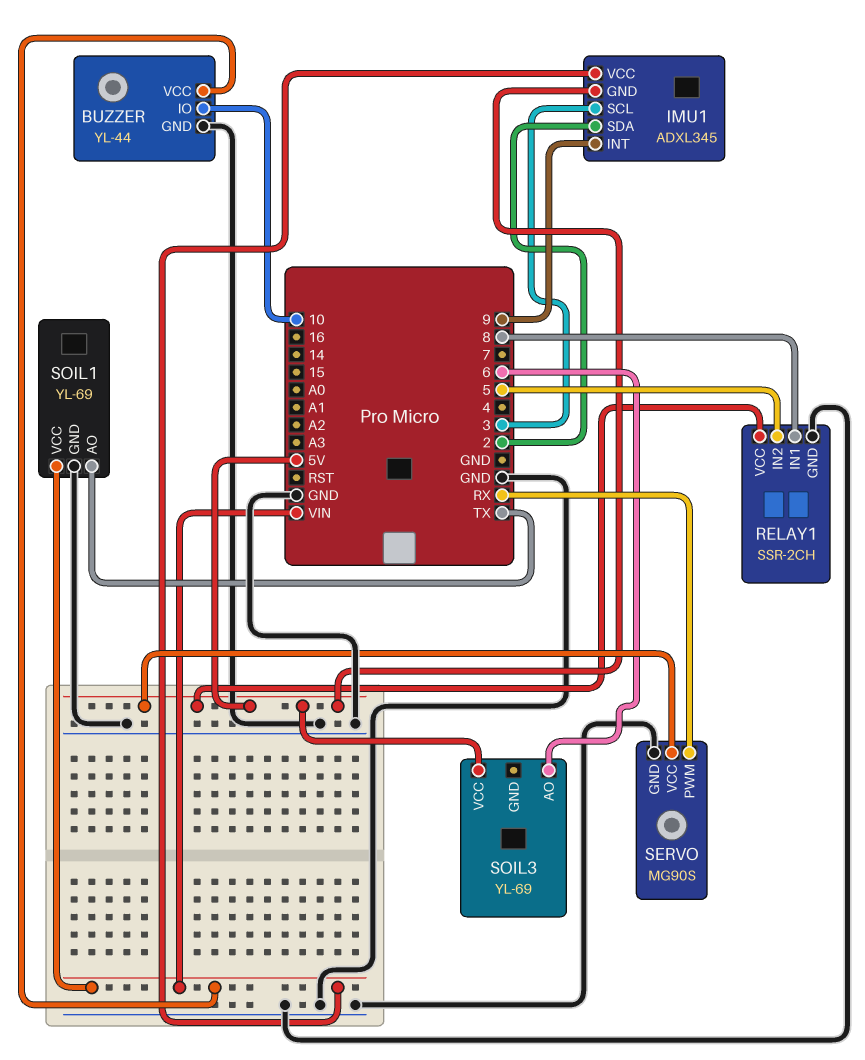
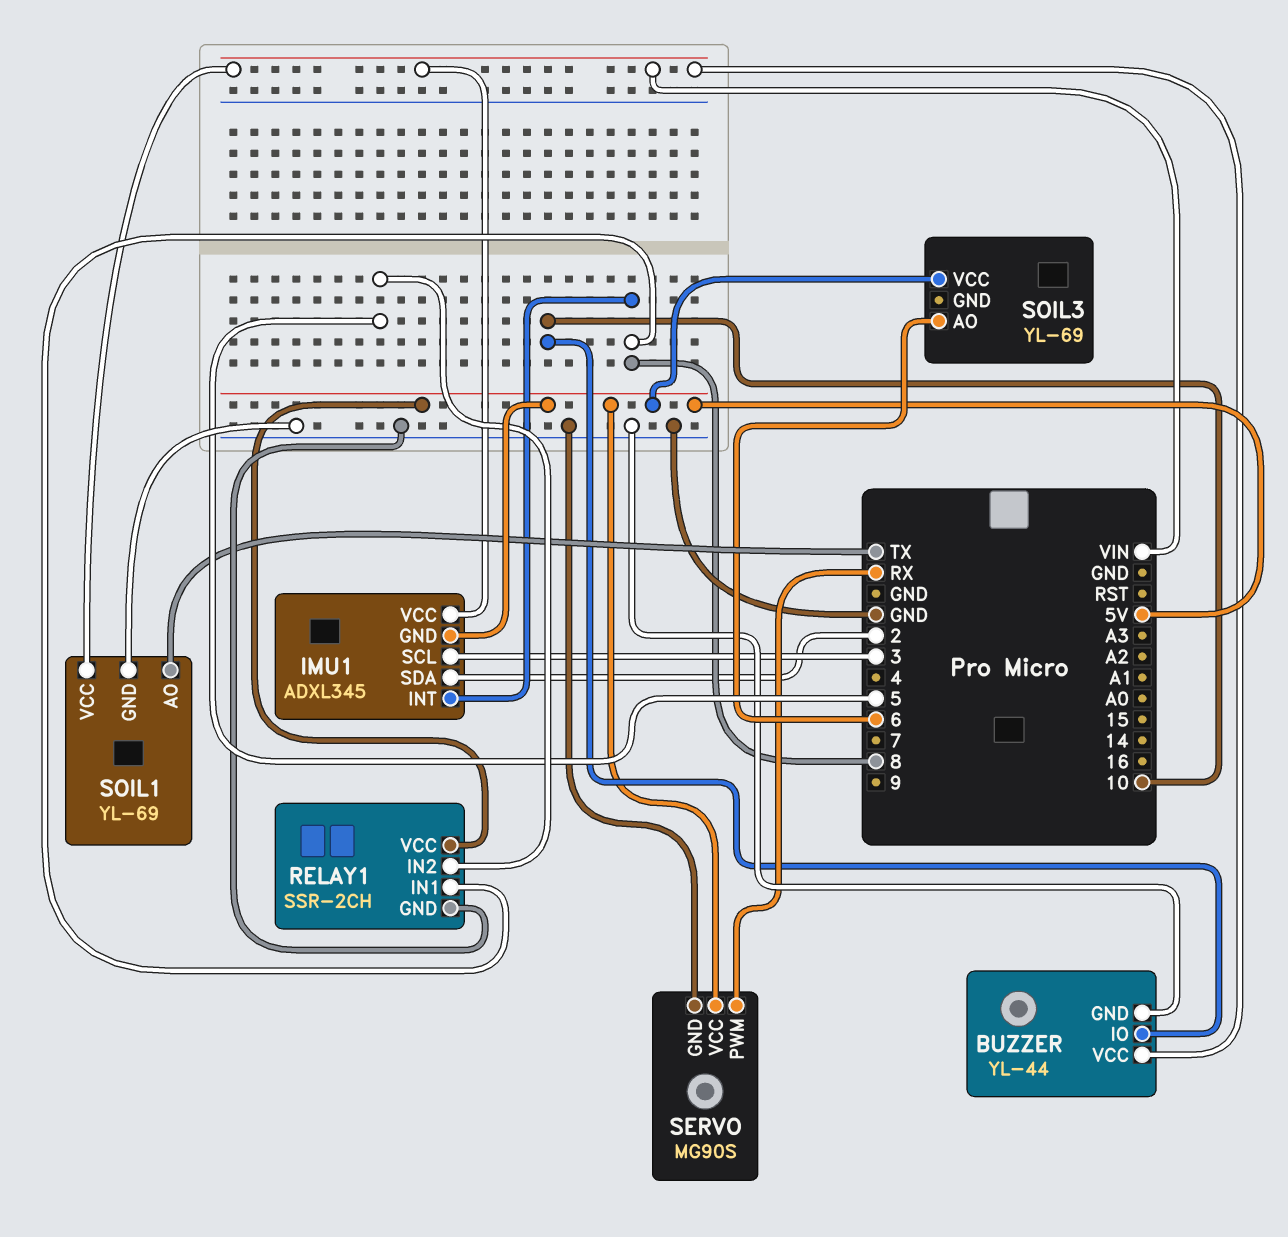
IMU1 pin INT: 9 -> 8

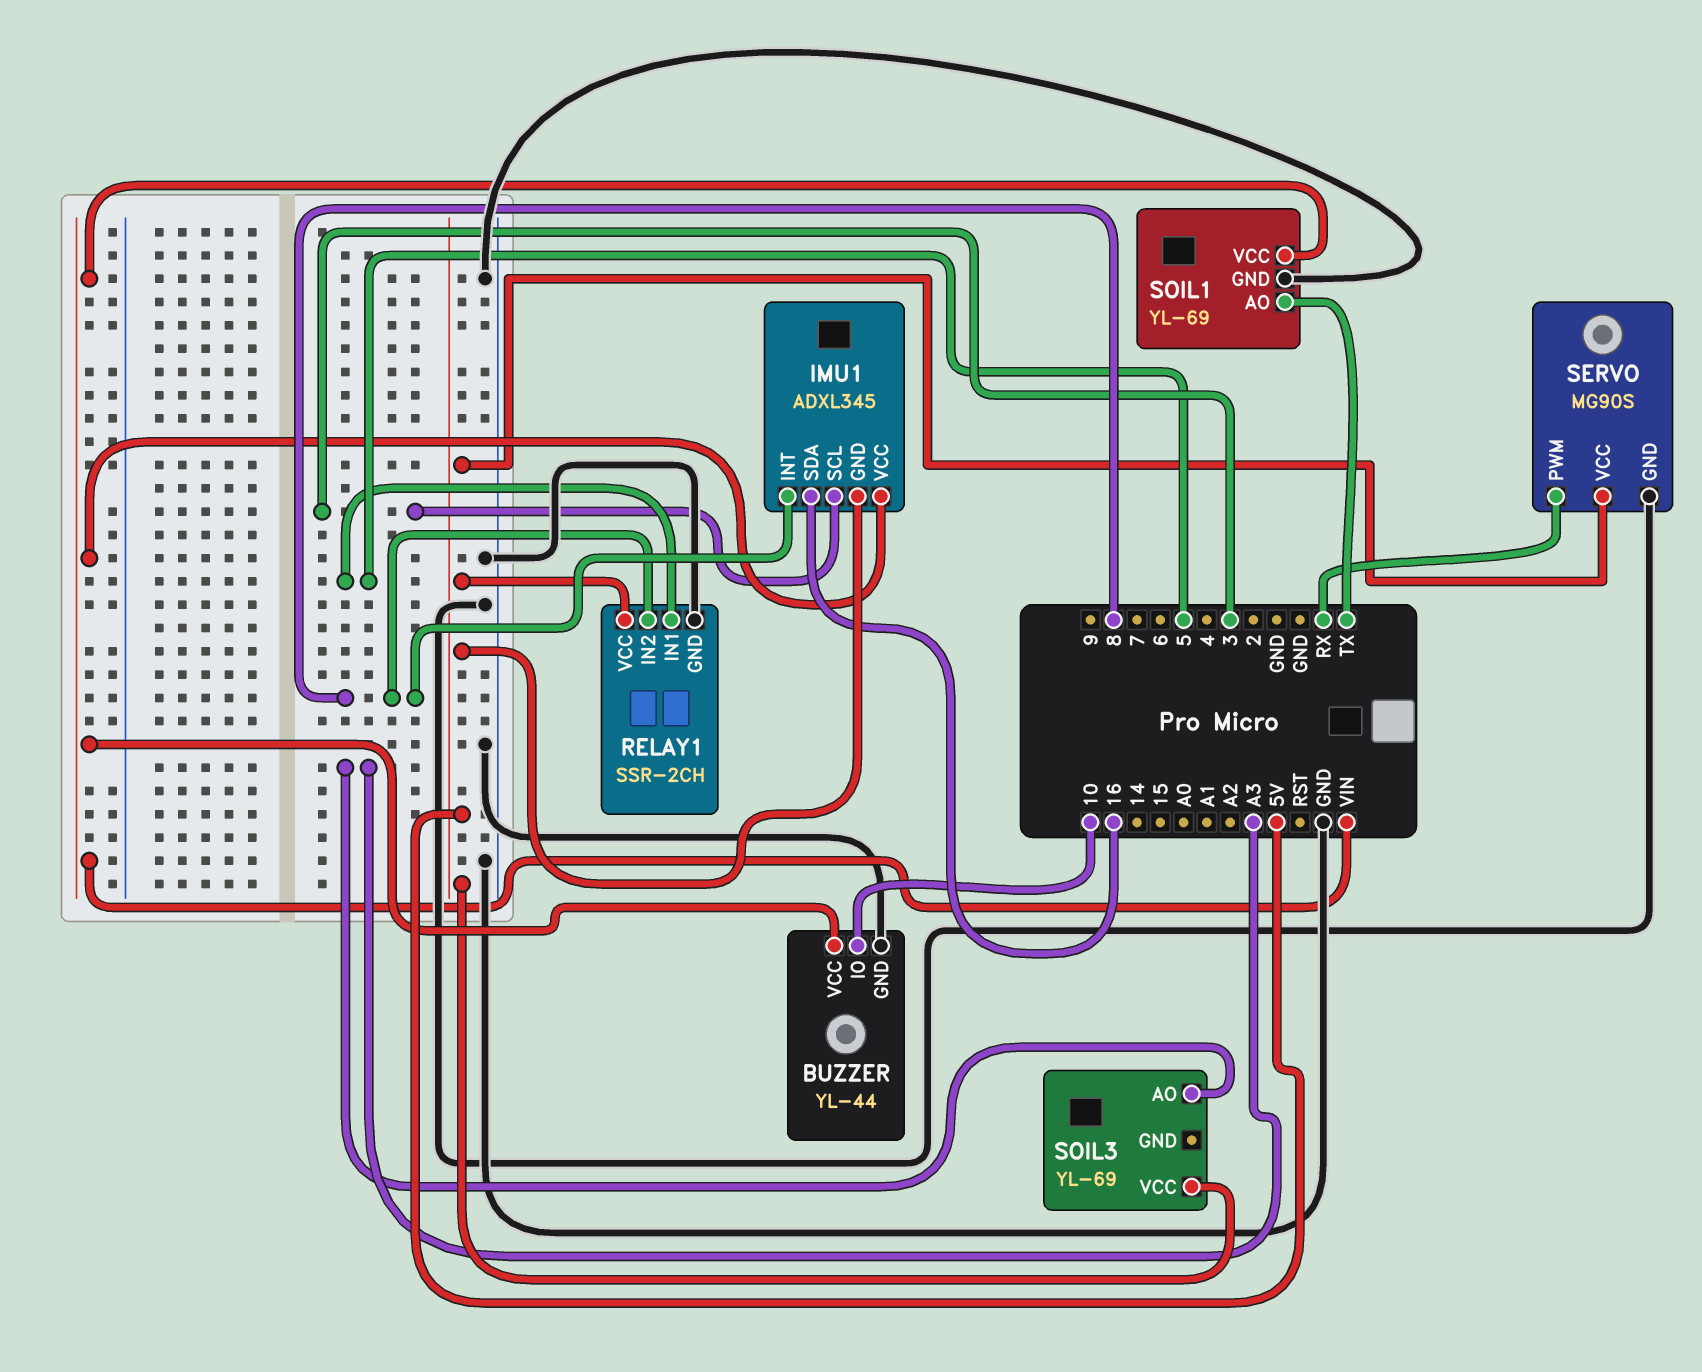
IMU1 pin SDA: 2 -> 16
RELAY1 pin IN1: 8 -> 5
RELAY1 pin IN2: 5 -> 8
SOIL3 pin AO: 6 -> A3

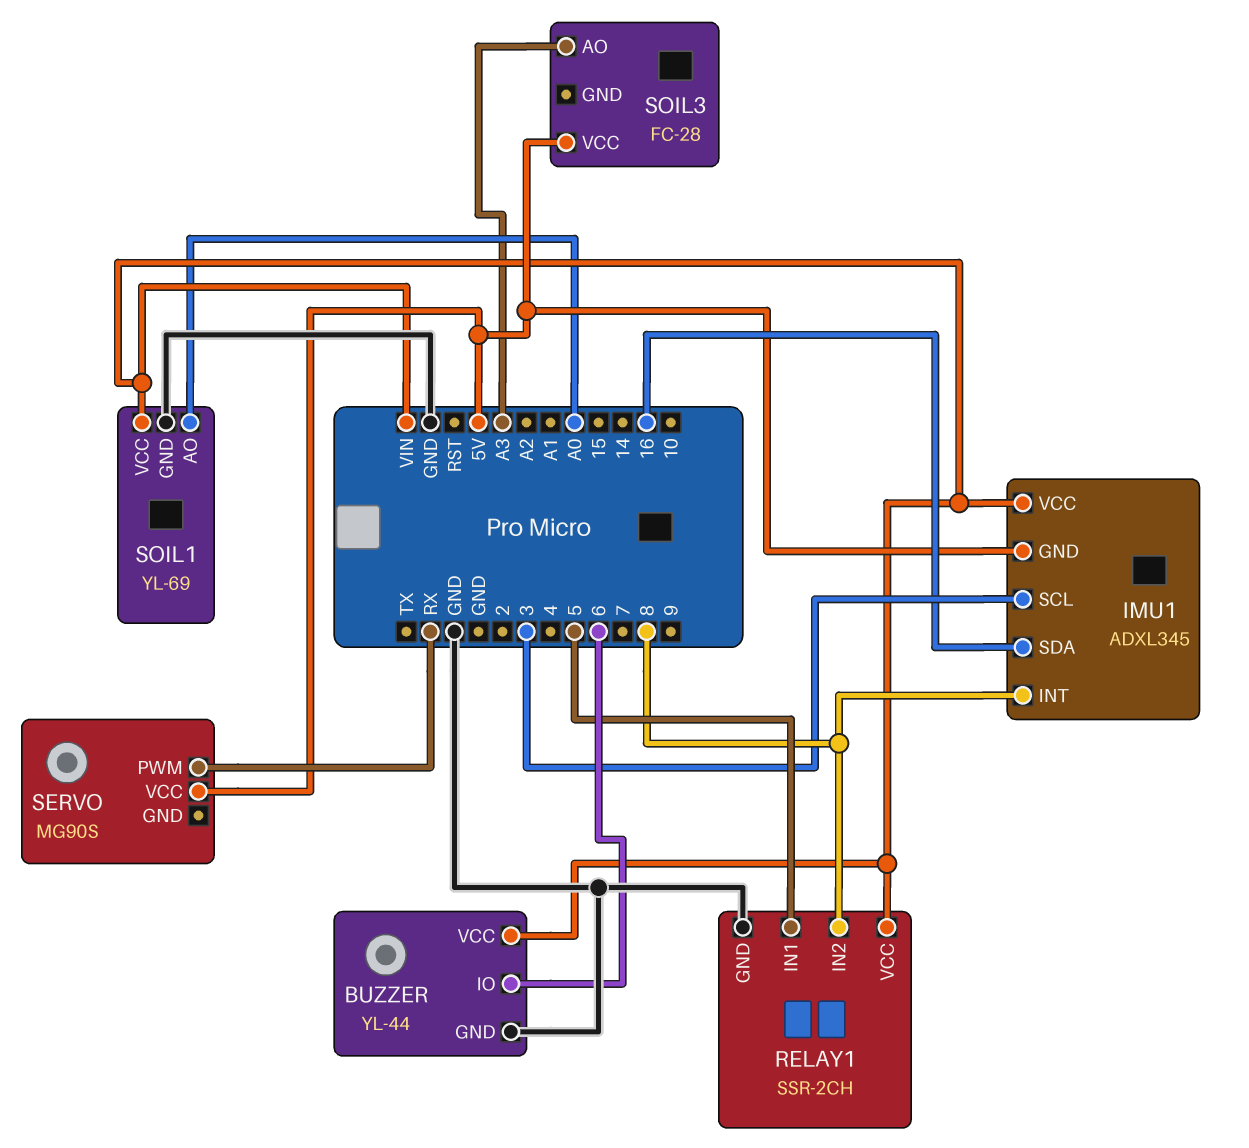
BUZZER pin IO: 10 -> 6
RELAY1 pin VCC: 5V -> VIN
SERVO pin GND: GND -> none
SOIL1 pin AO: TX -> A0
SOIL3: YL-69 -> FC-28

